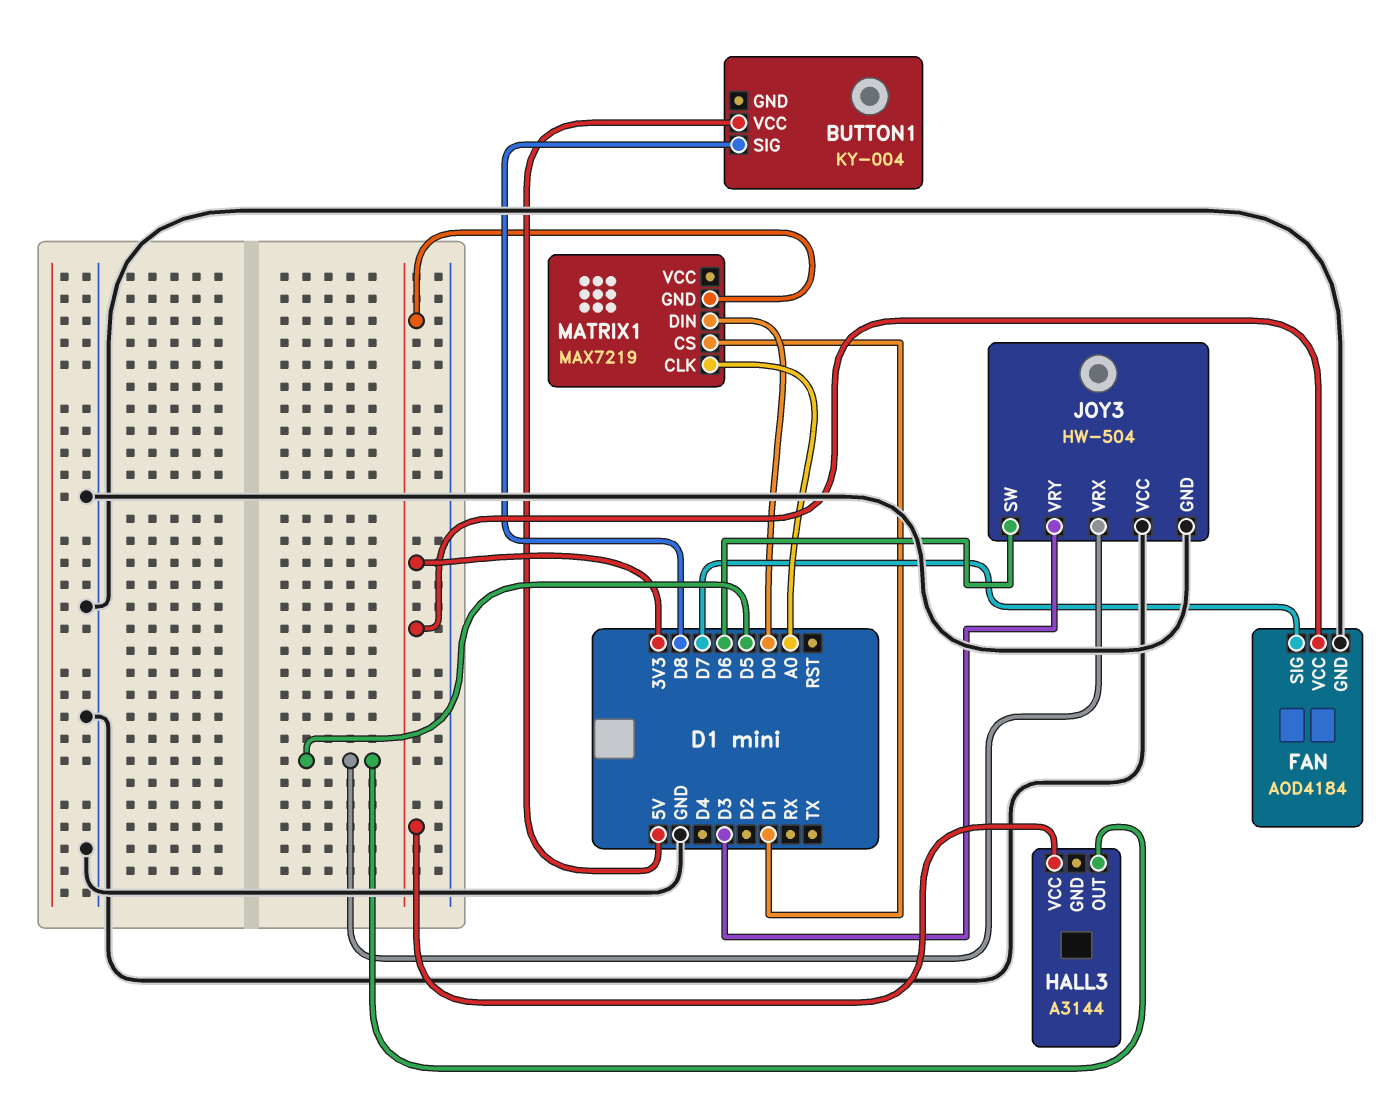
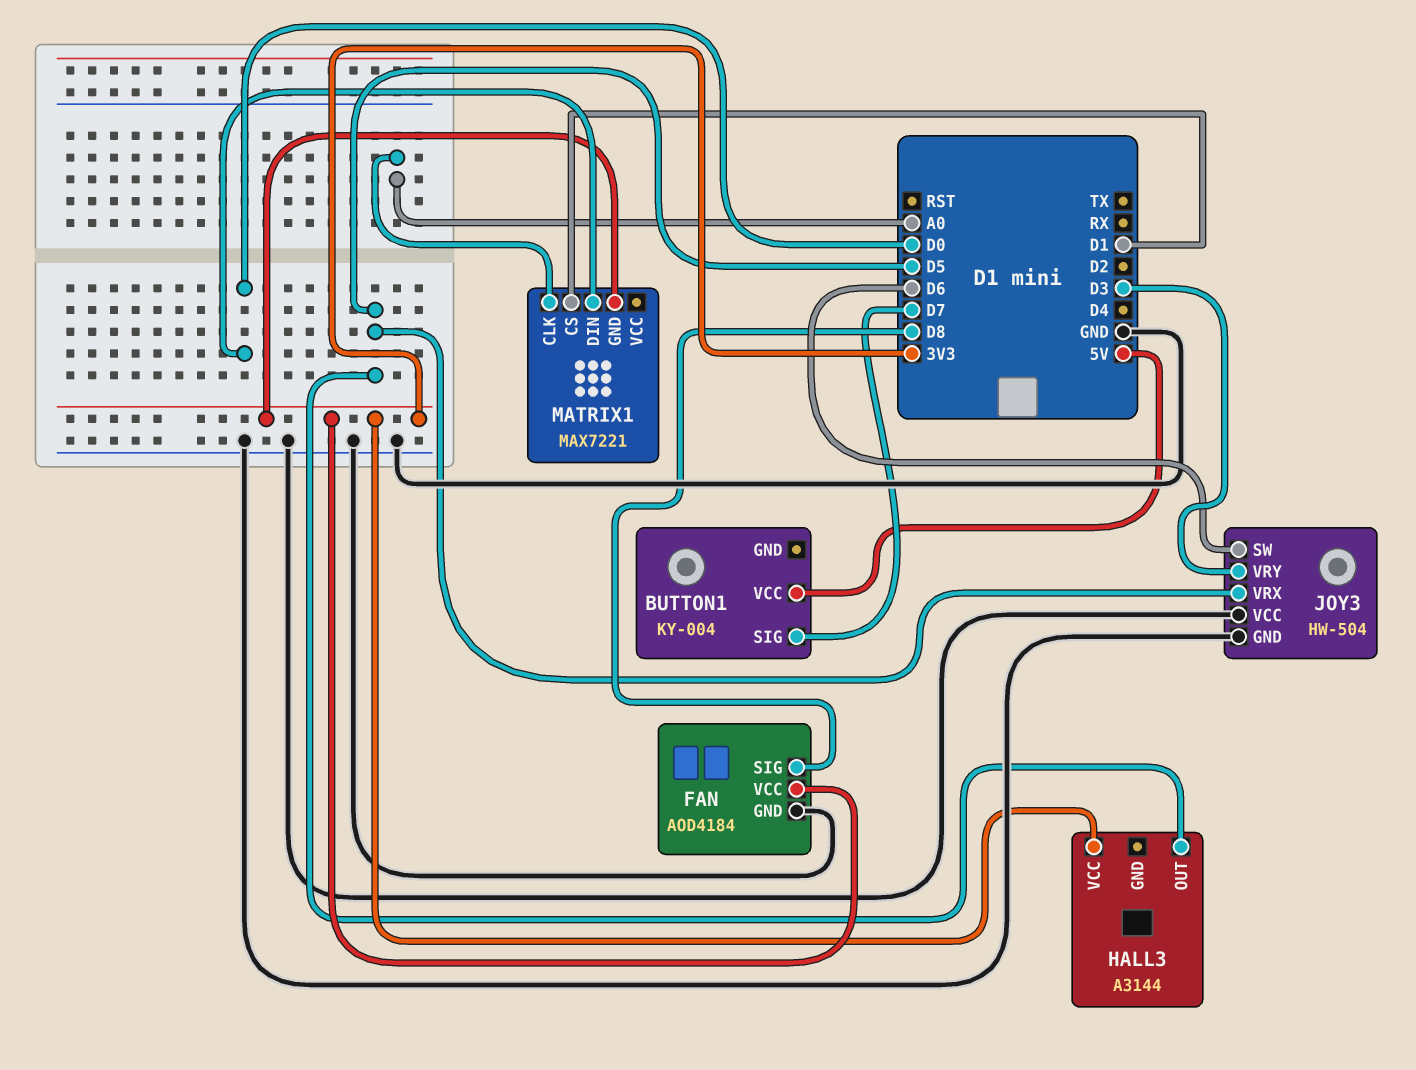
BUTTON1 pin SIG: D8 -> D7
FAN pin SIG: D7 -> D8
MATRIX1: MAX7219 -> MAX7221

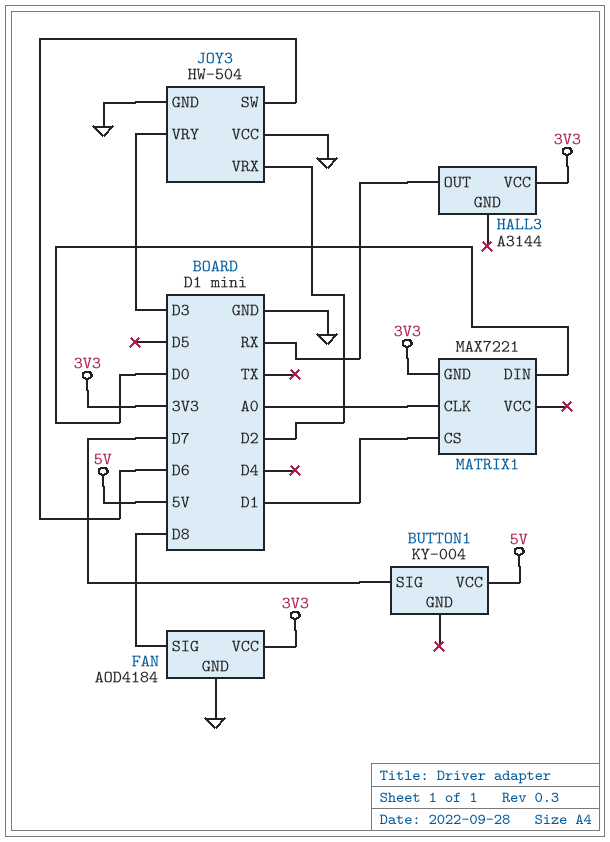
HALL3 pin OUT: D5 -> RX
JOY3 pin VRX: D5 -> D2

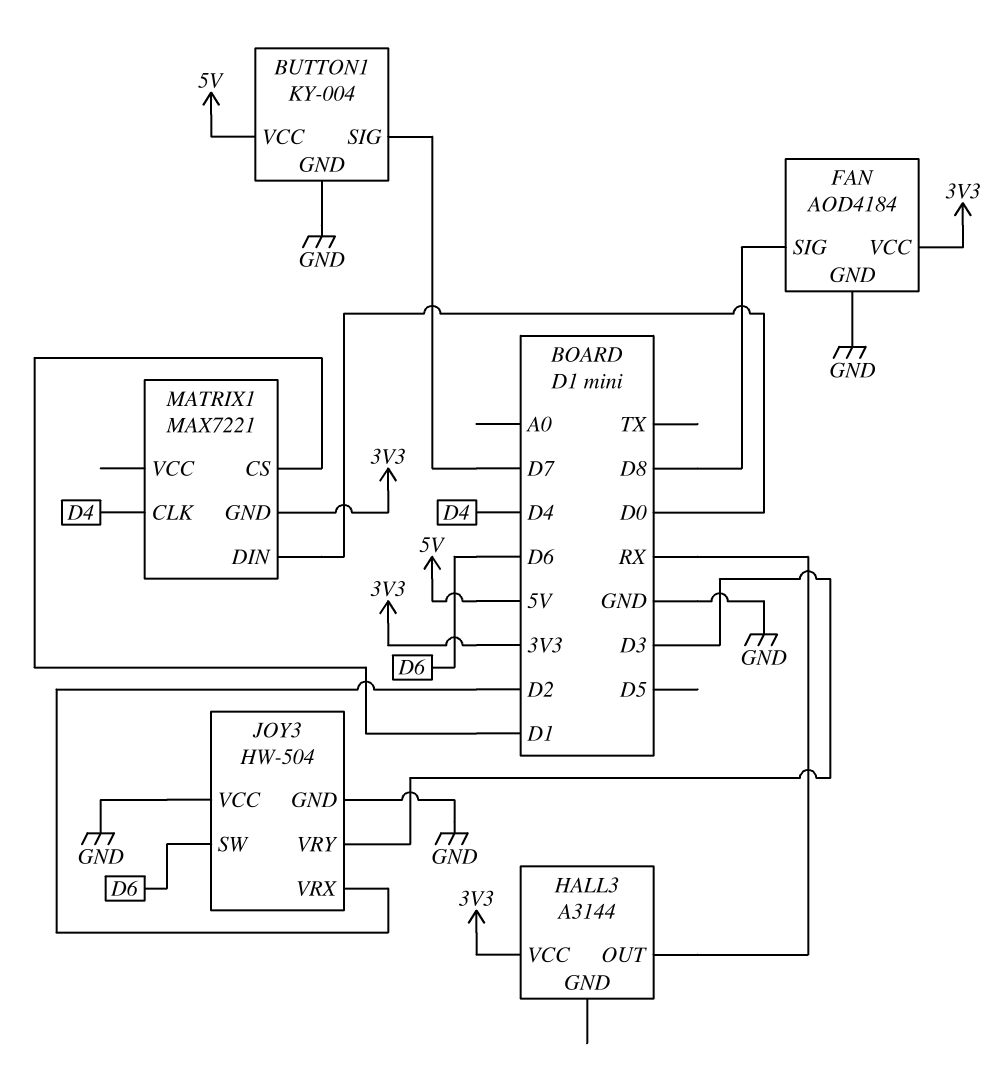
BUTTON1 pin GND: none -> GND
MATRIX1 pin CLK: A0 -> D4

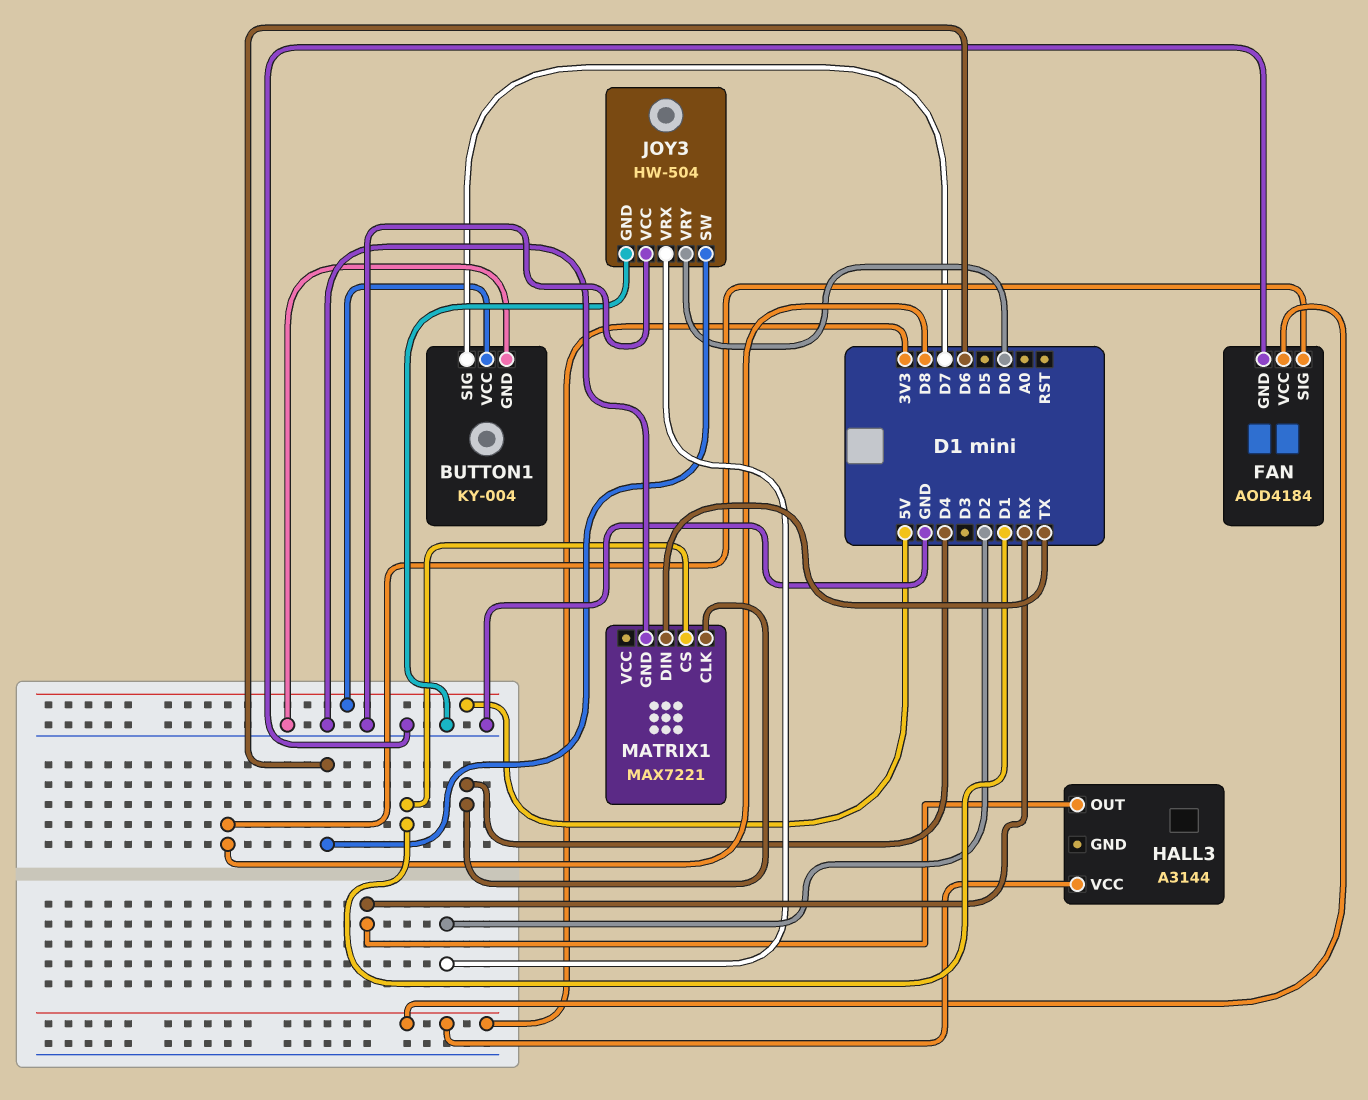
JOY3 pin VRY: D3 -> D0
MATRIX1 pin DIN: D0 -> TX
MATRIX1 pin GND: 3V3 -> GND

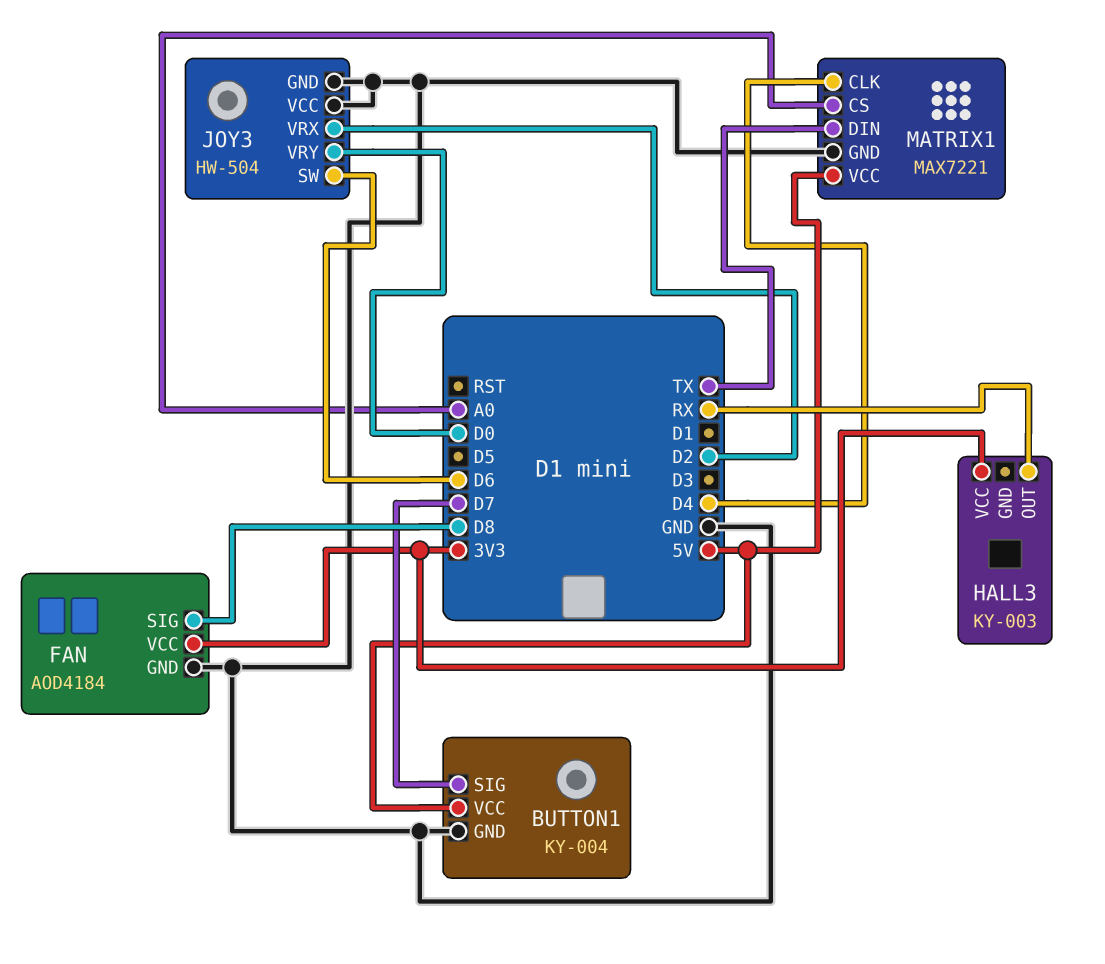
HALL3: A3144 -> KY-003
MATRIX1 pin CS: D1 -> A0
MATRIX1 pin VCC: none -> 5V

